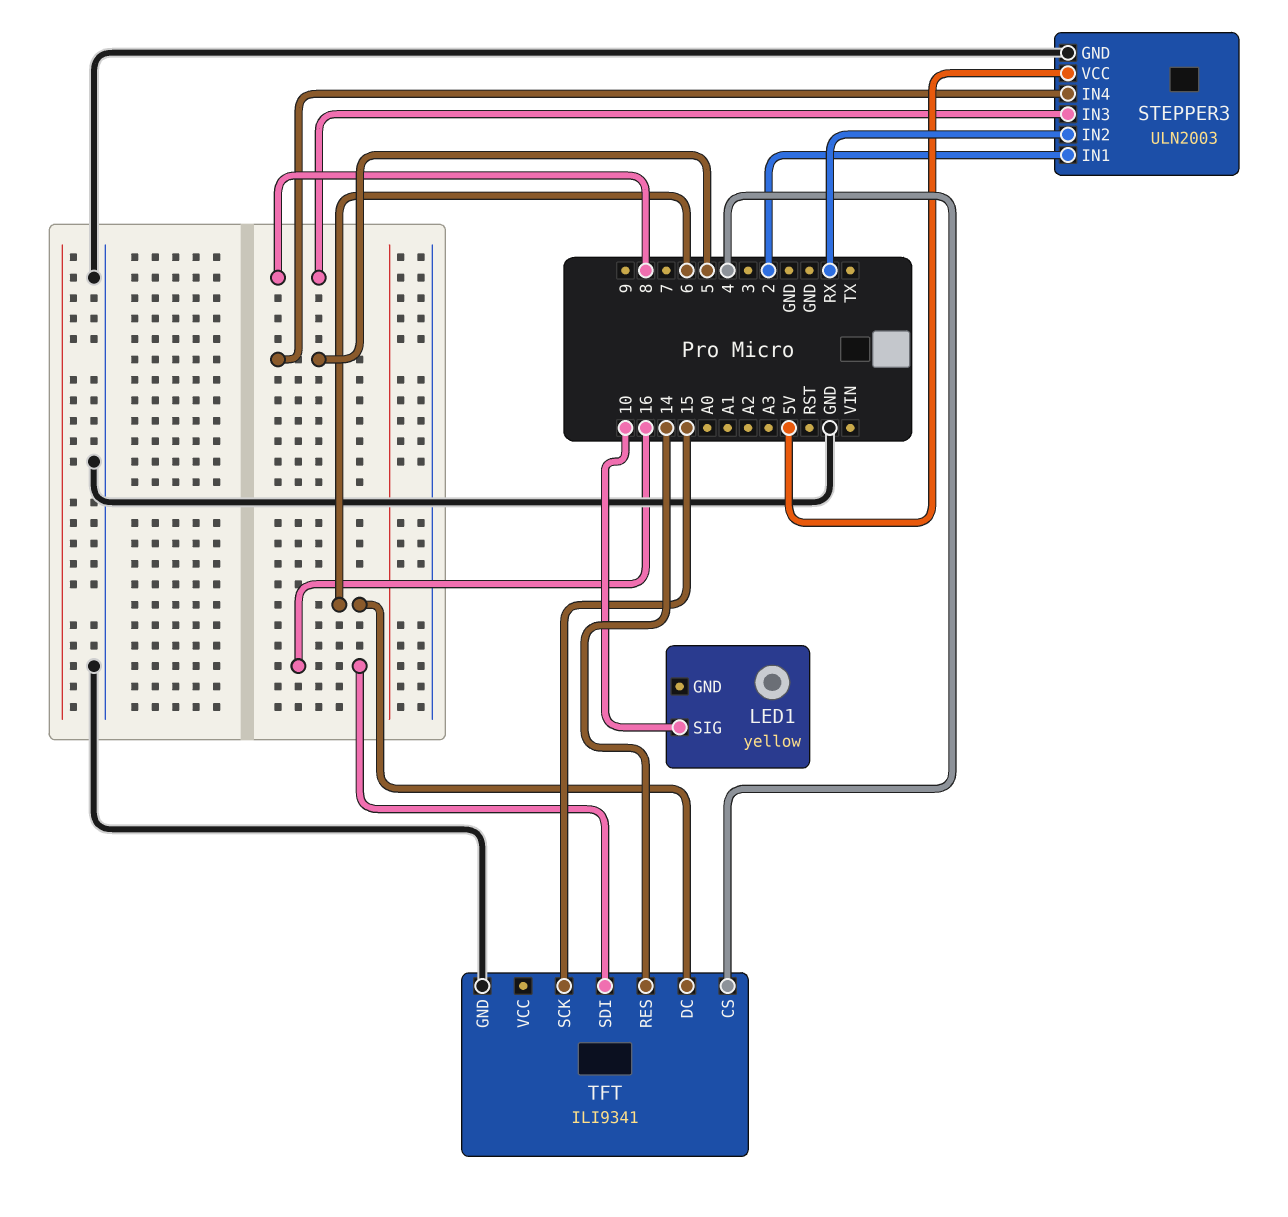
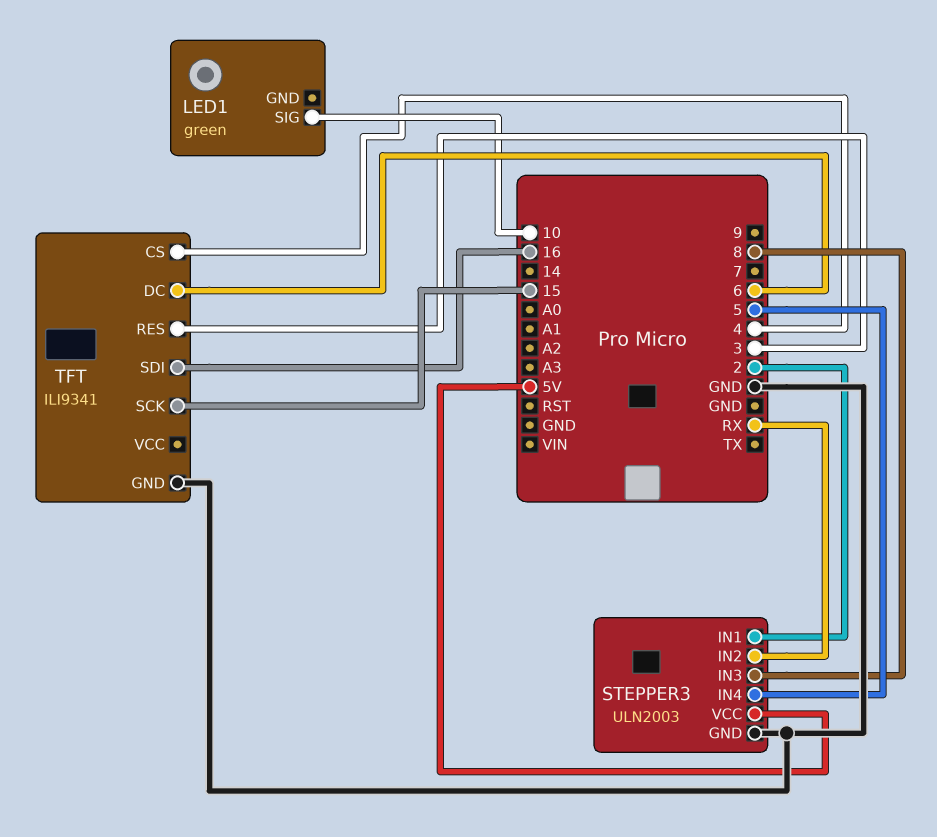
LED1: yellow -> green
TFT pin RES: 14 -> 3

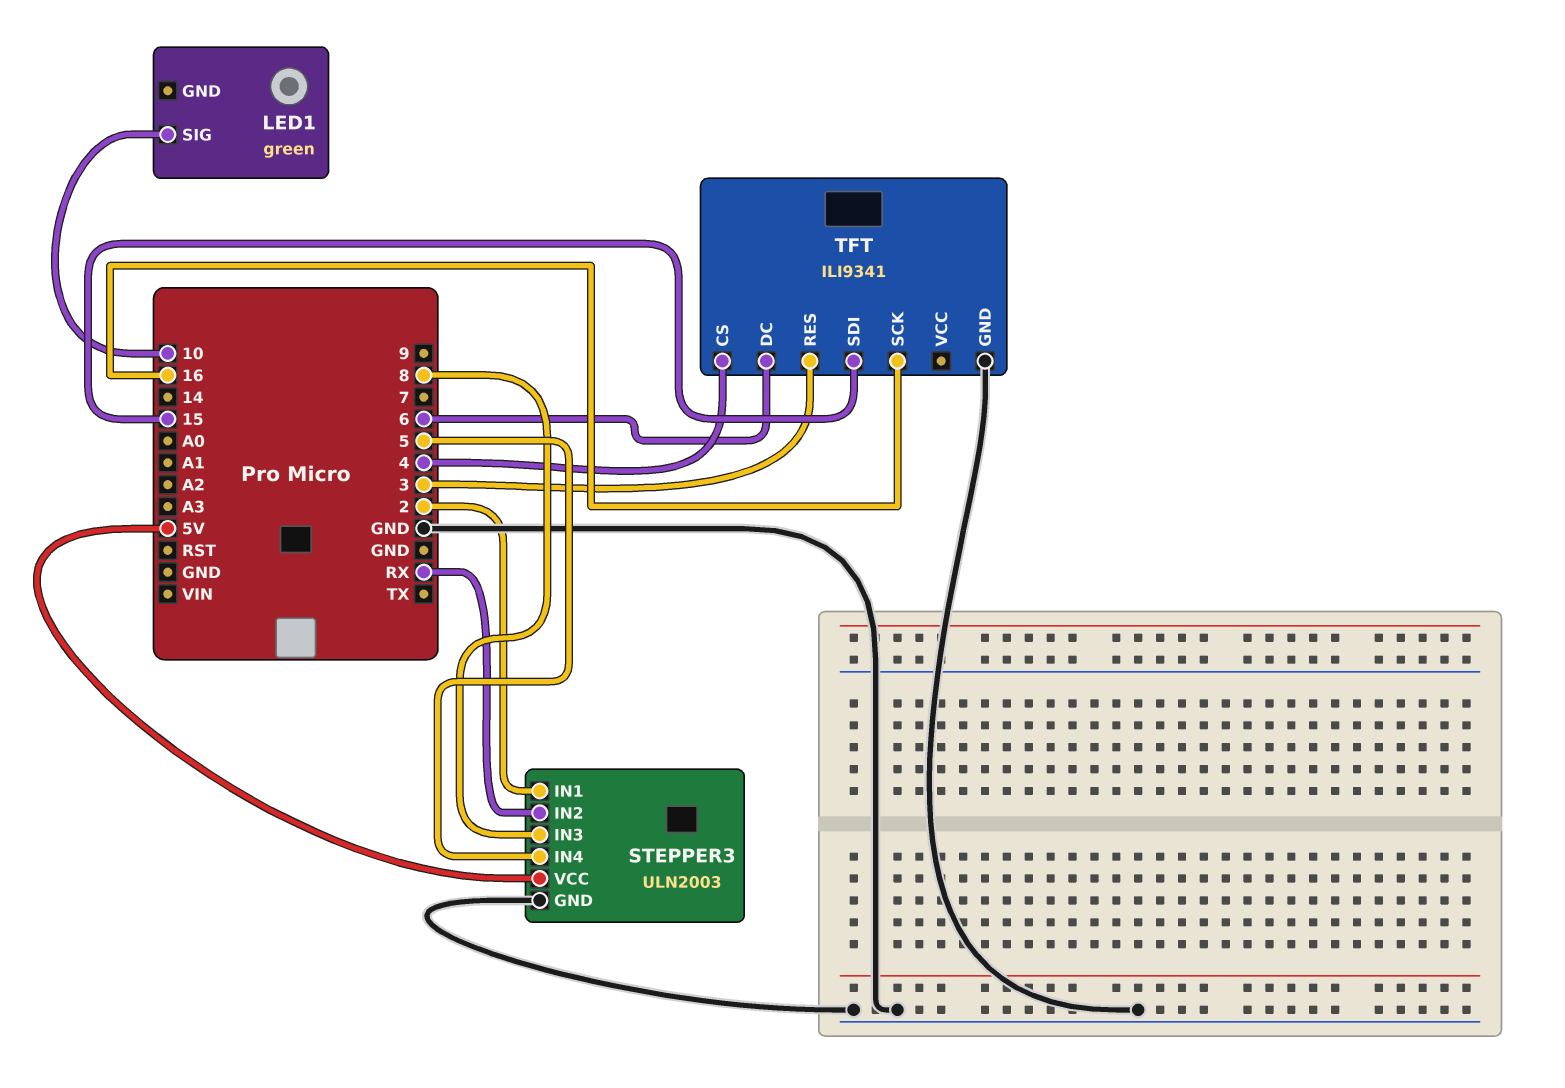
TFT pin SCK: 15 -> 16
TFT pin SDI: 16 -> 15

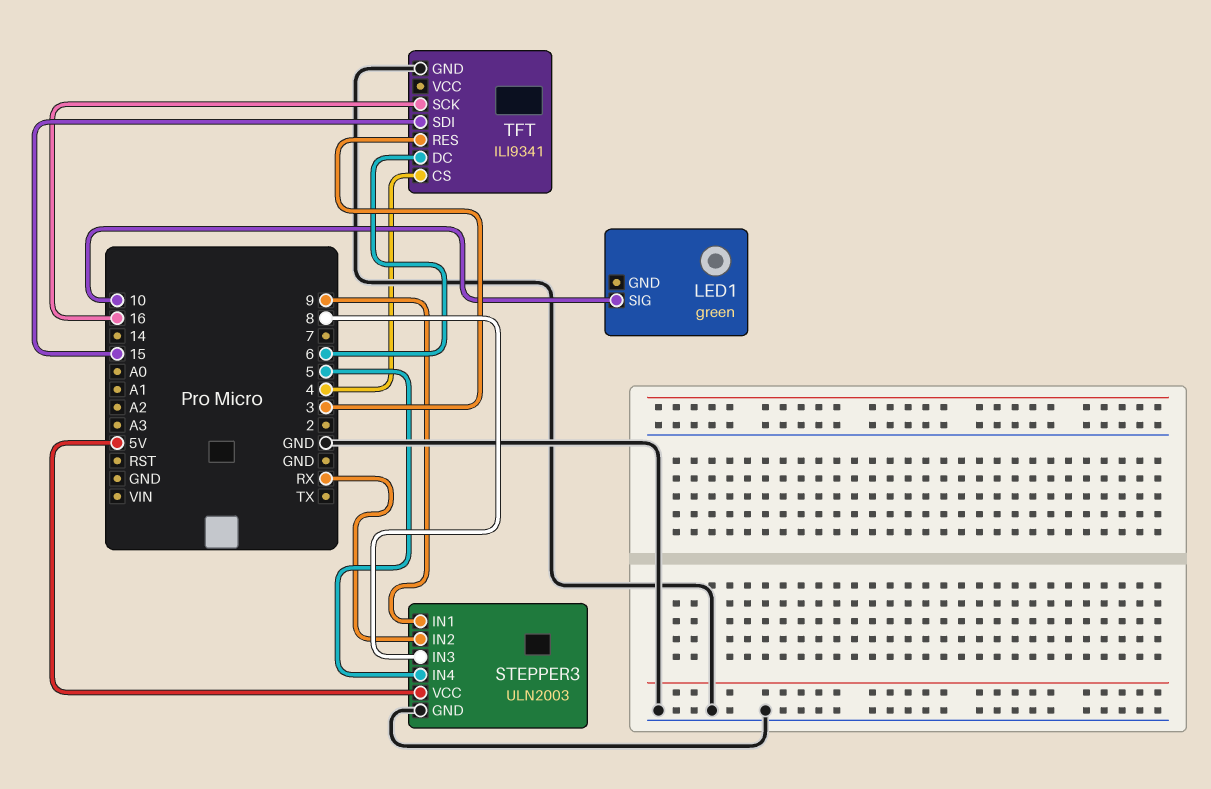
STEPPER3 pin IN1: 2 -> 9

